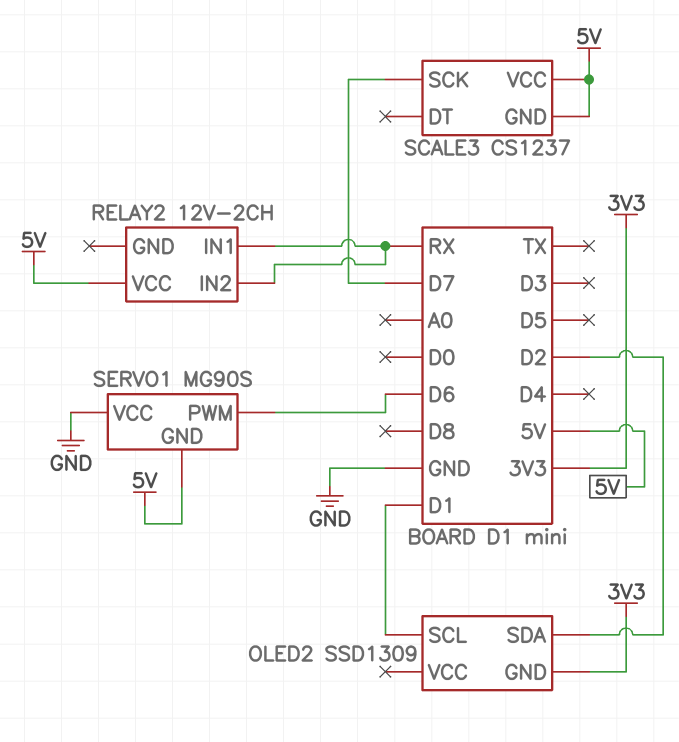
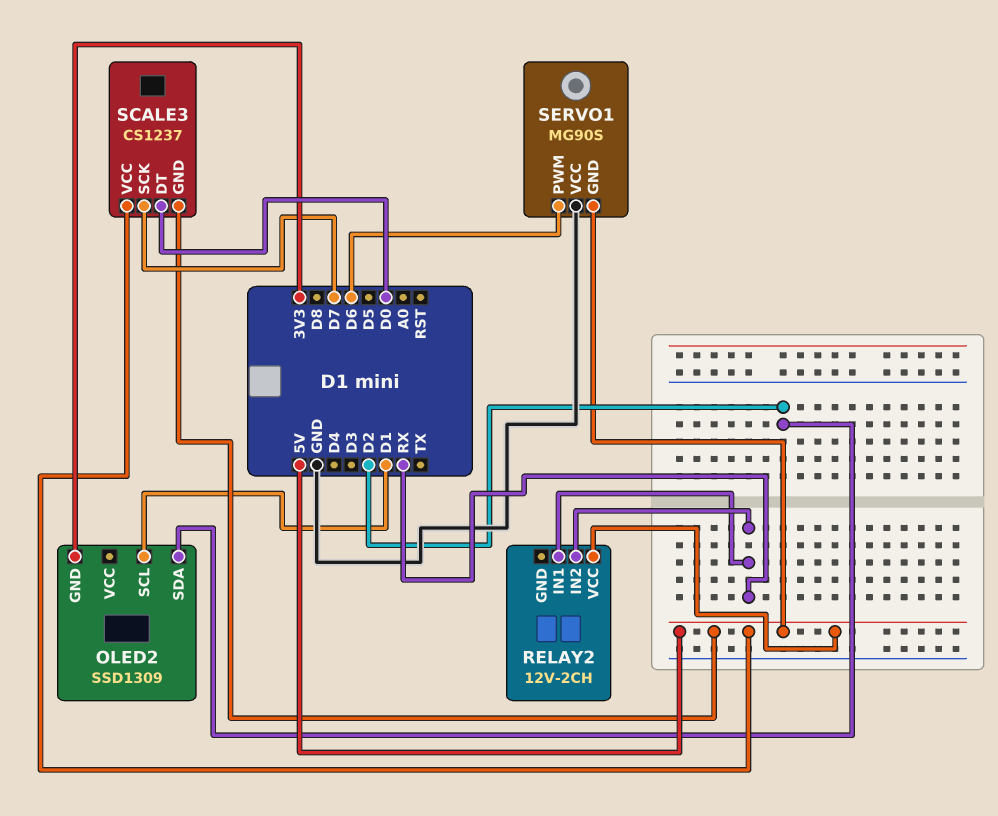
SCALE3 pin DT: none -> D0

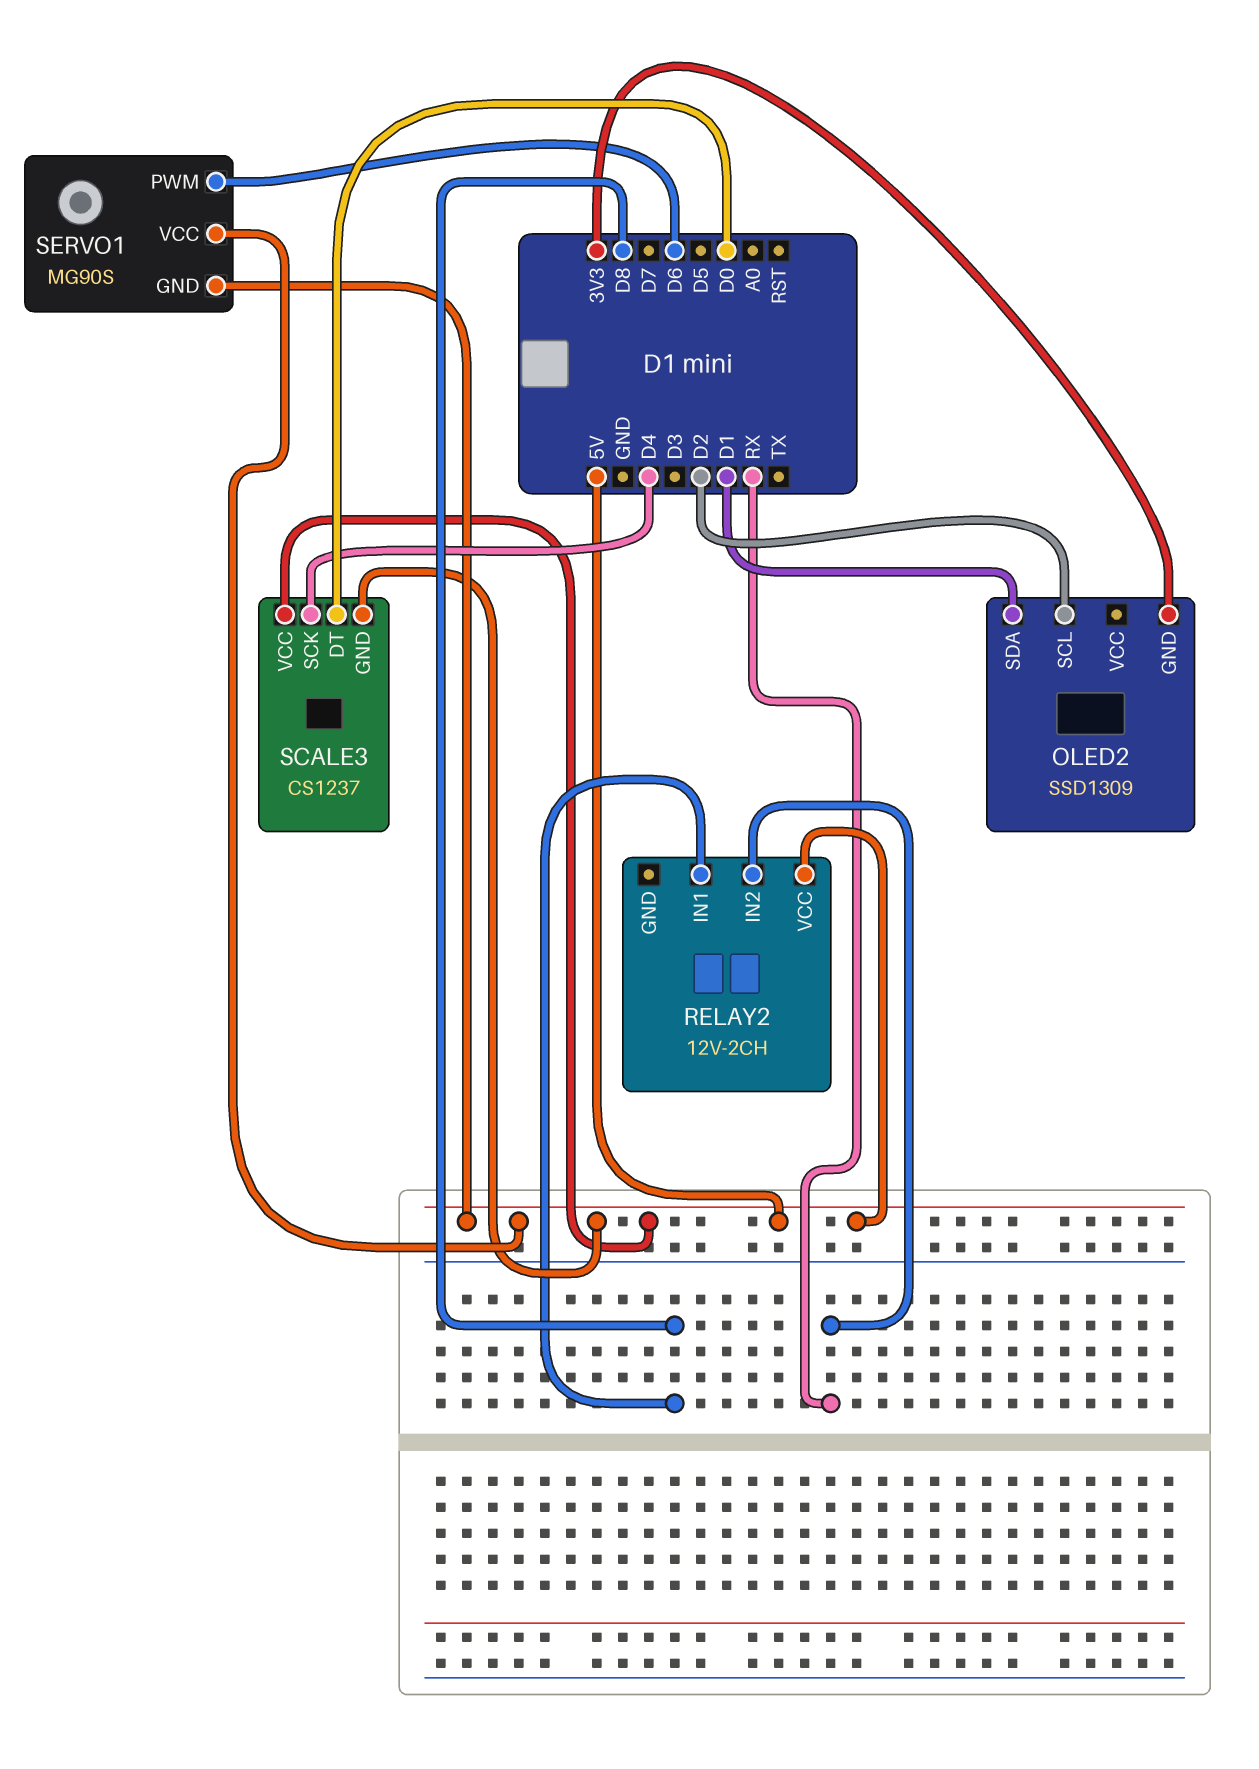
OLED2 pin SCL: D1 -> D2
OLED2 pin SDA: D2 -> D1
RELAY2 pin IN1: RX -> D8
SCALE3 pin SCK: D7 -> D4
SERVO1 pin VCC: GND -> 5V

